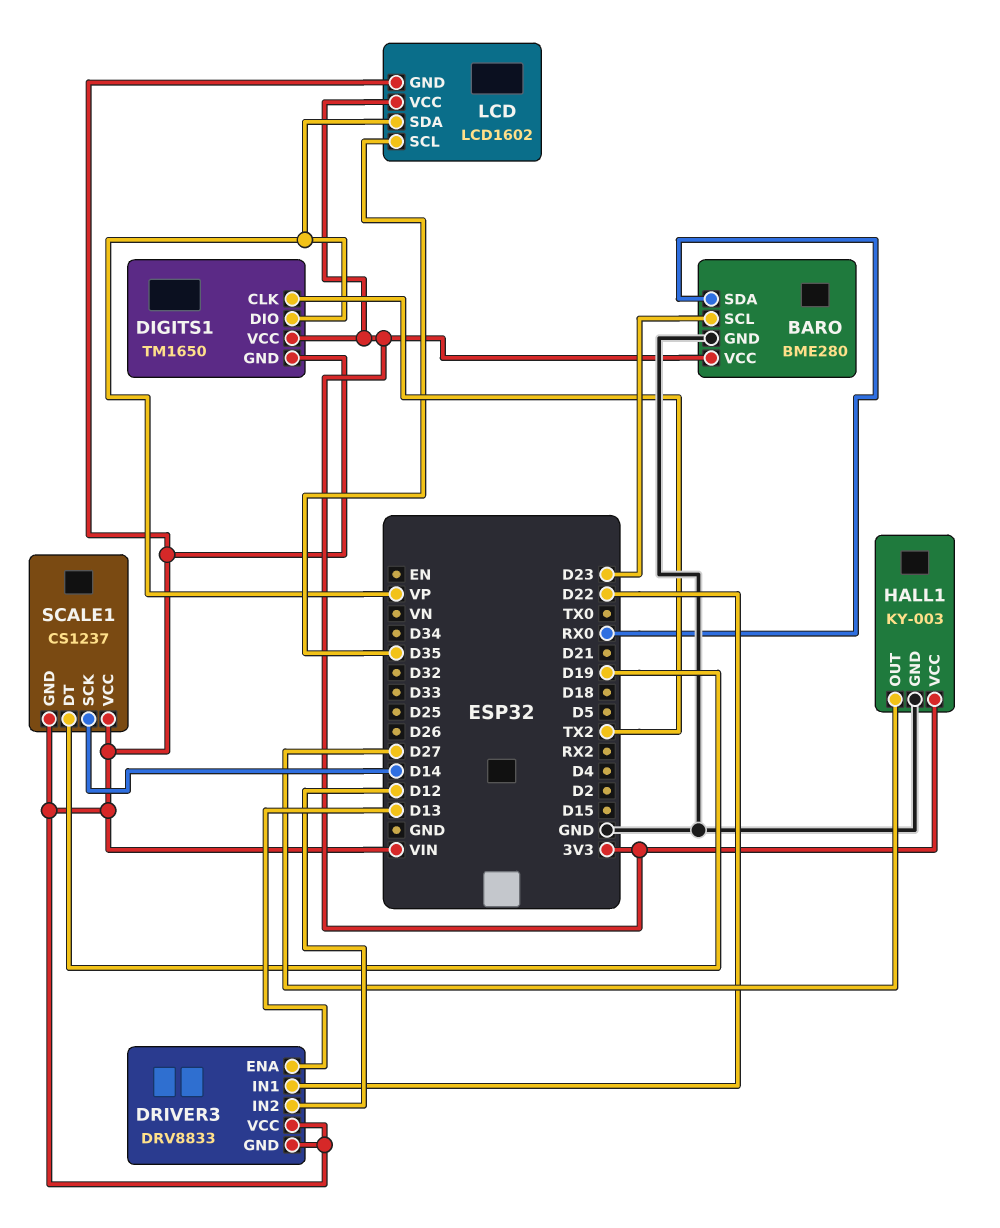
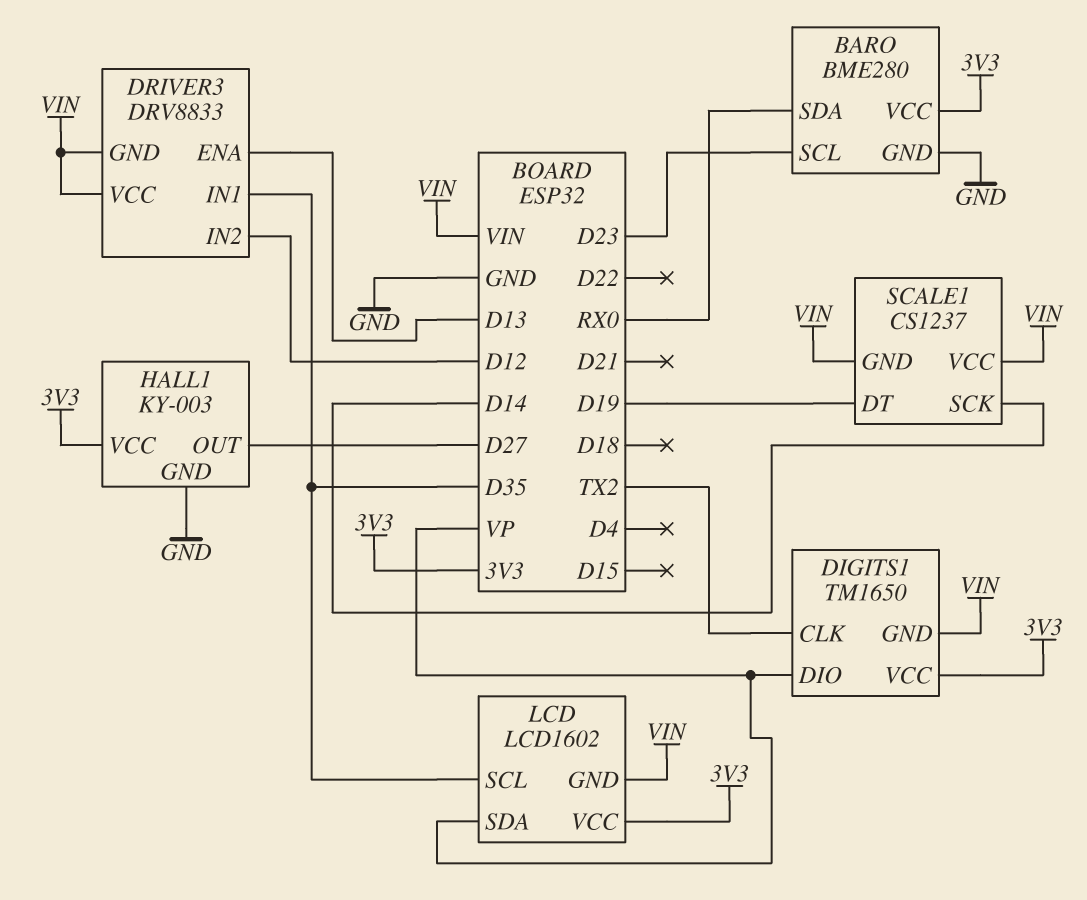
DRIVER3 pin IN1: D22 -> D35

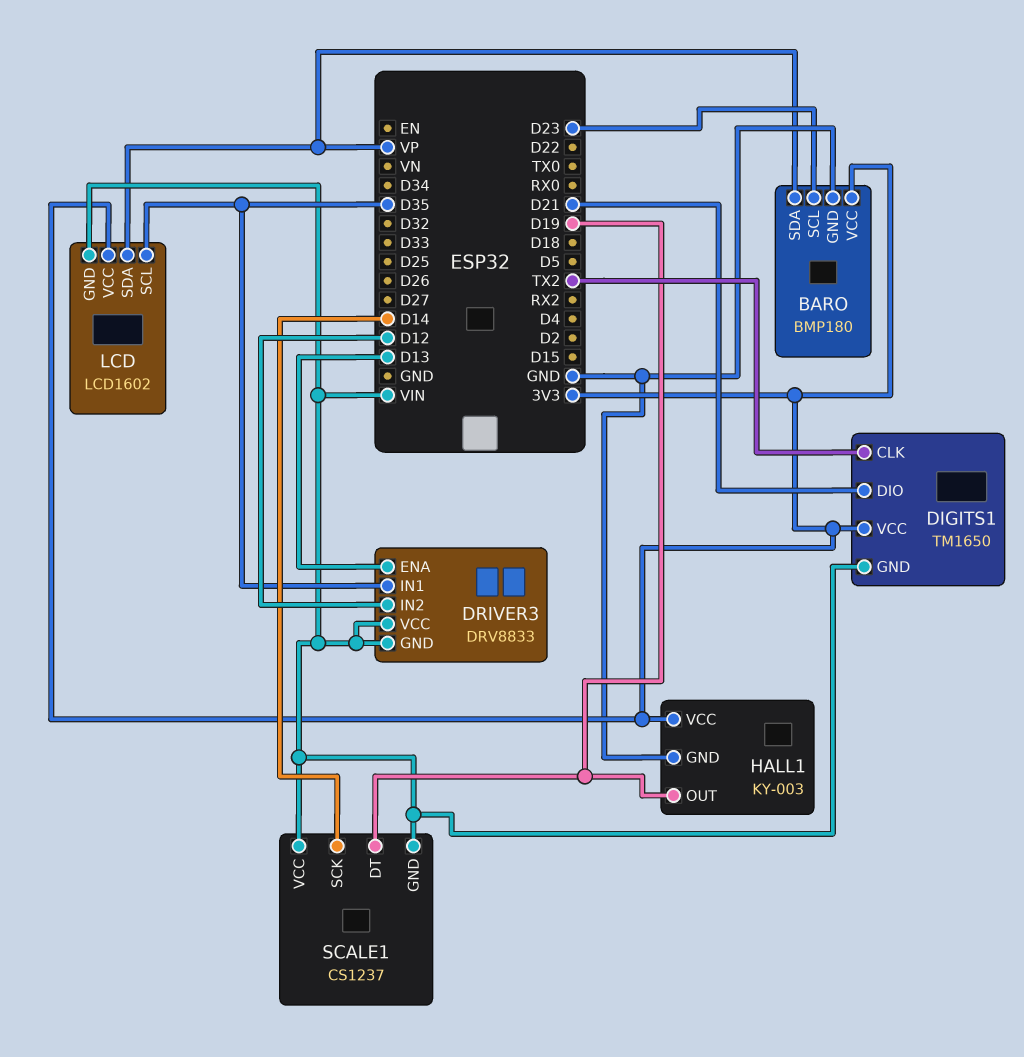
BARO: BME280 -> BMP180
BARO pin SDA: RX0 -> VP
DIGITS1 pin DIO: VP -> D21
HALL1 pin OUT: D27 -> D19

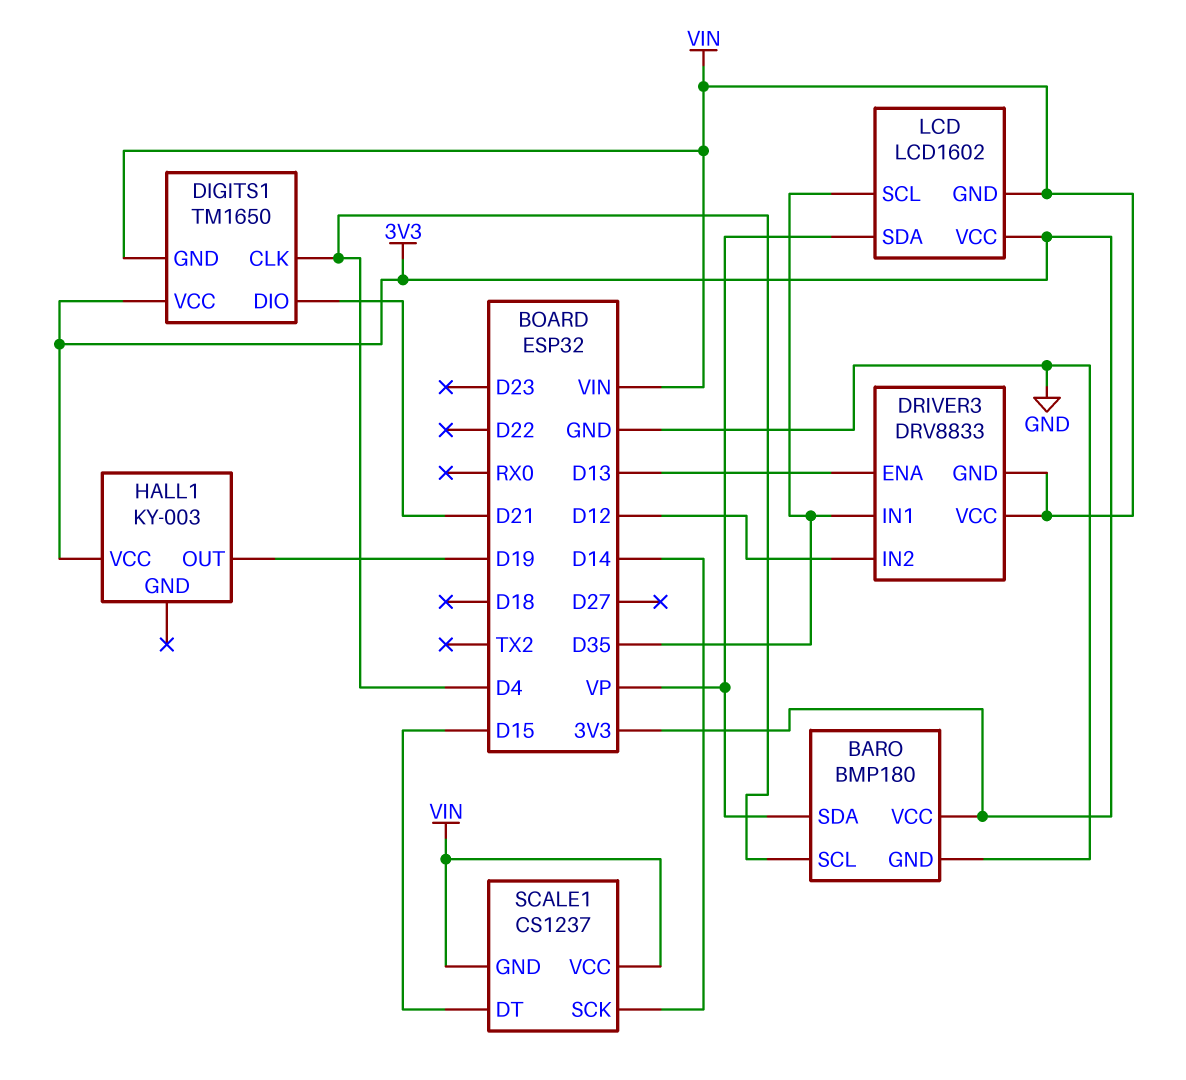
BARO pin SCL: D23 -> D4
DIGITS1 pin CLK: TX2 -> D4
HALL1 pin GND: GND -> none
SCALE1 pin DT: D19 -> D15

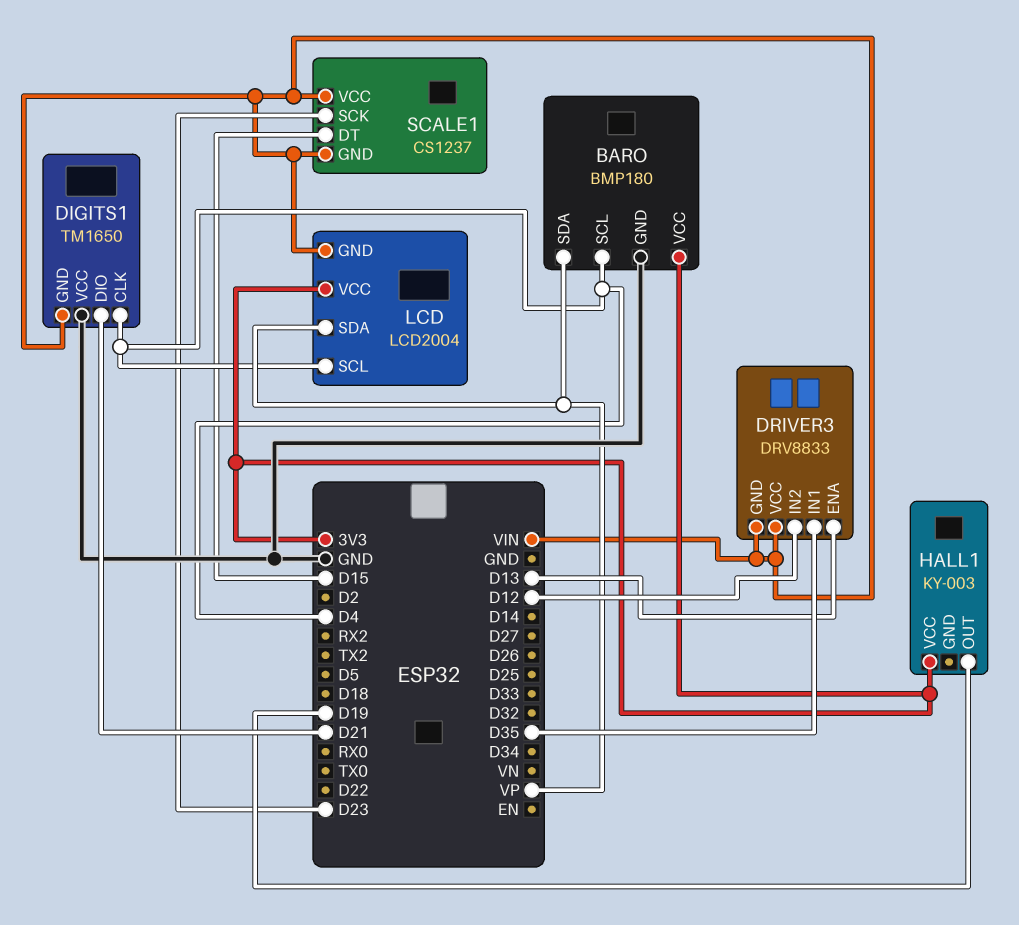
DIGITS1 pin VCC: 3V3 -> GND
LCD: LCD1602 -> LCD2004
LCD pin SCL: D35 -> D4
SCALE1 pin SCK: D14 -> D23

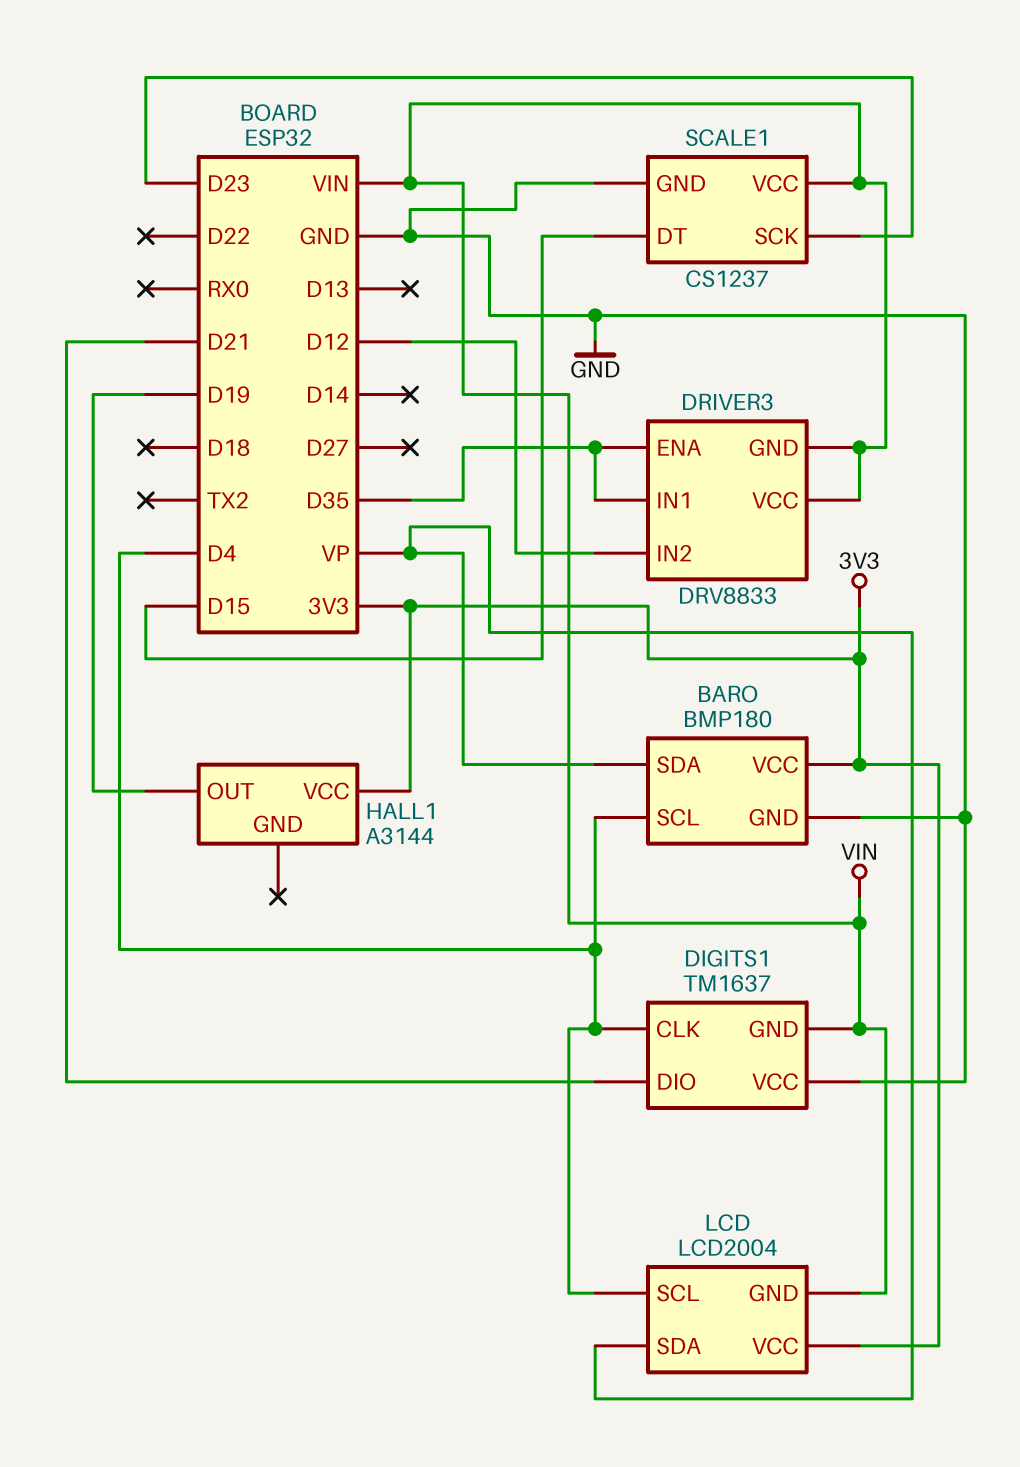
DIGITS1: TM1650 -> TM1637
DRIVER3 pin ENA: D13 -> D35
HALL1: KY-003 -> A3144
SCALE1 pin GND: VIN -> GND

